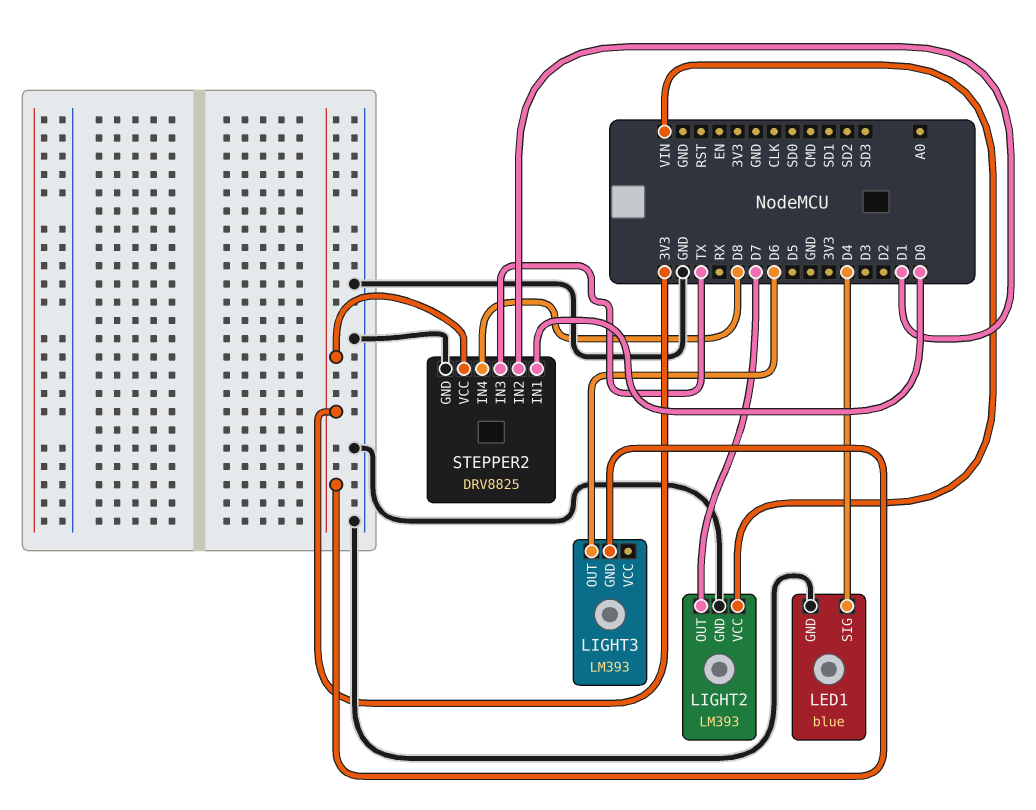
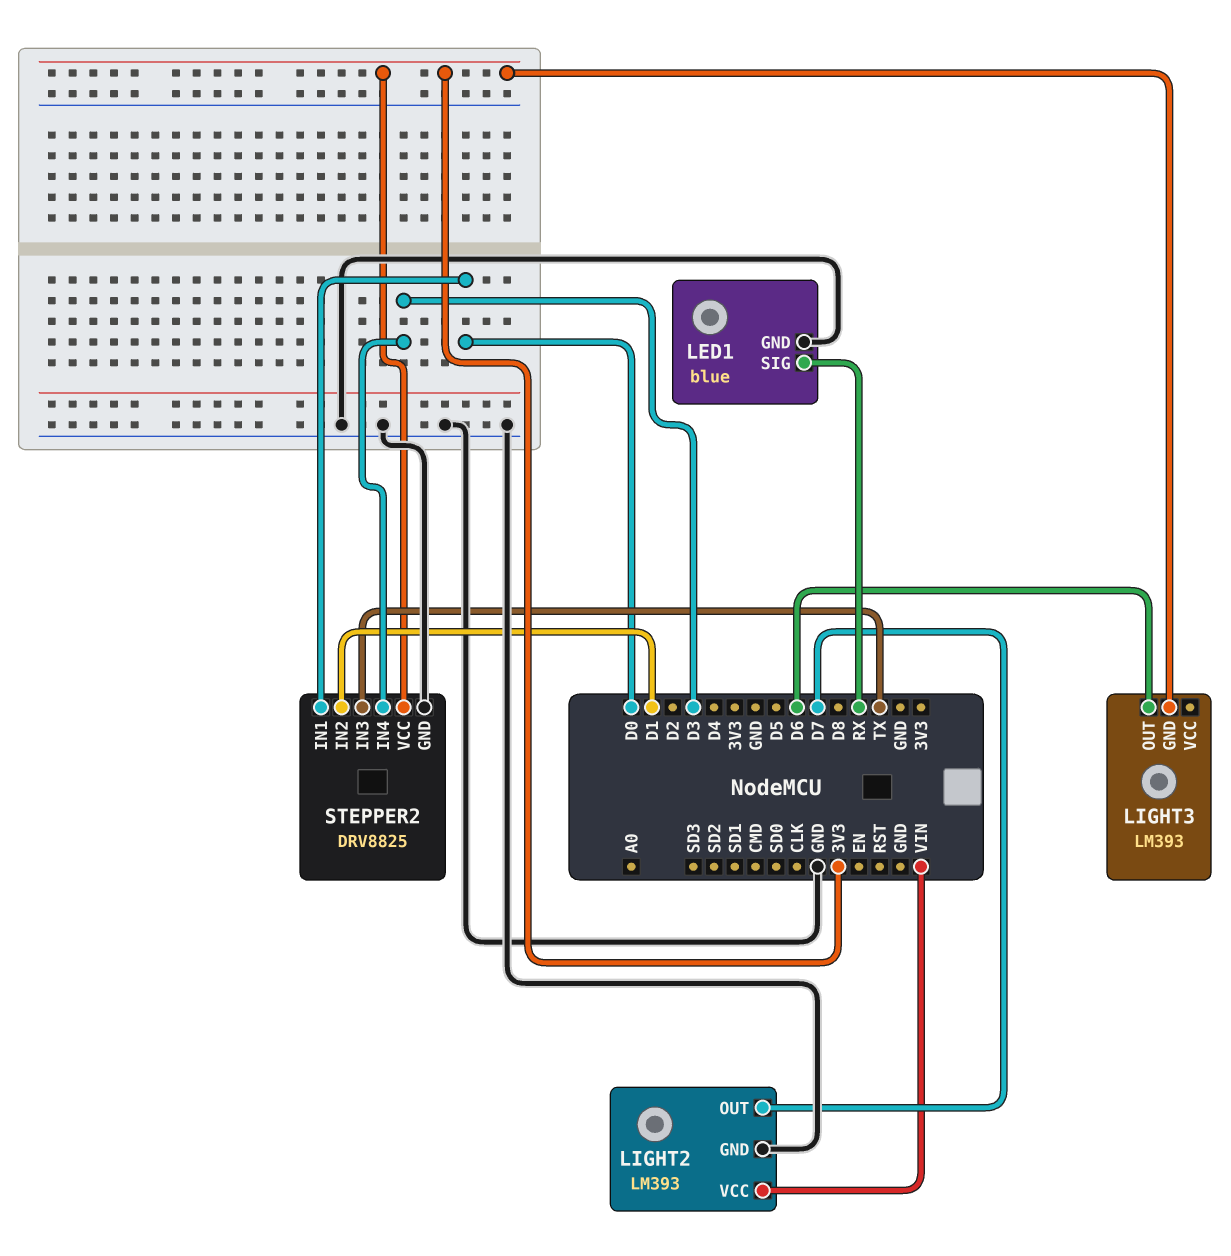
LED1 pin SIG: D4 -> RX
STEPPER2 pin IN4: D8 -> D3

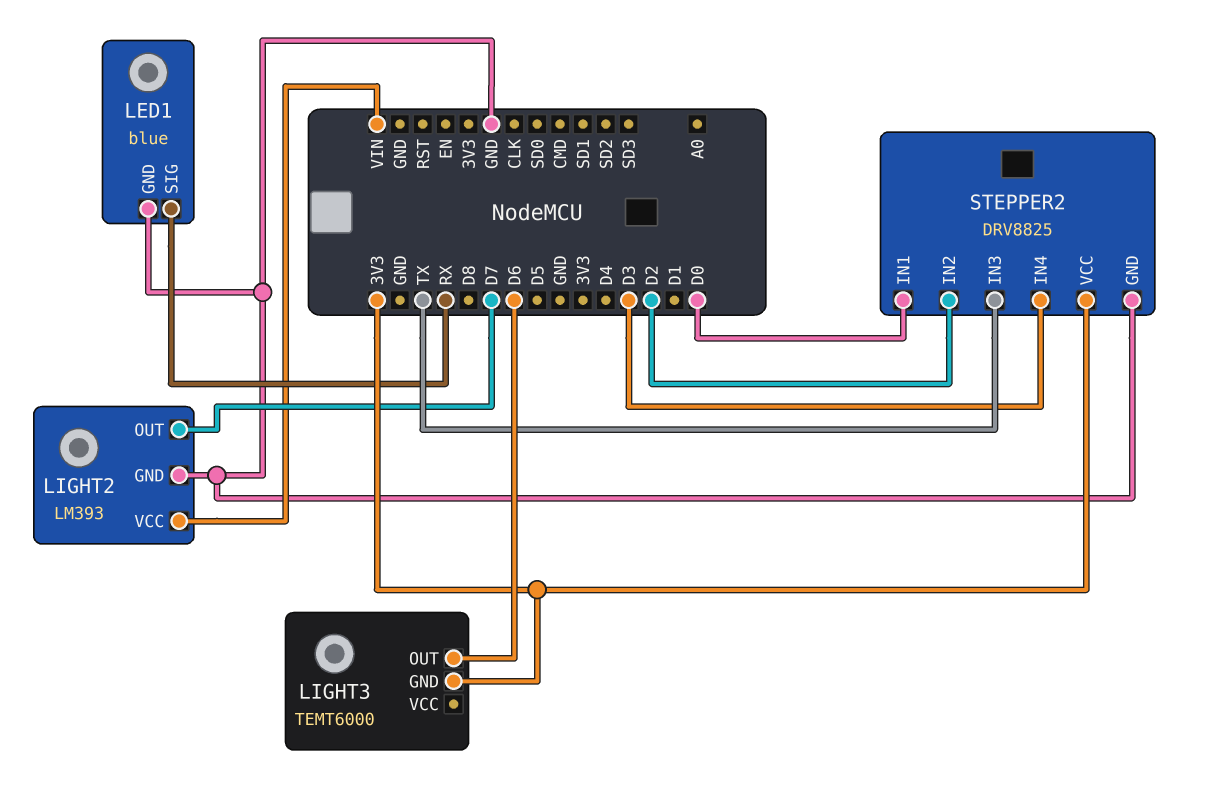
LIGHT3: LM393 -> TEMT6000
STEPPER2 pin IN2: D1 -> D2

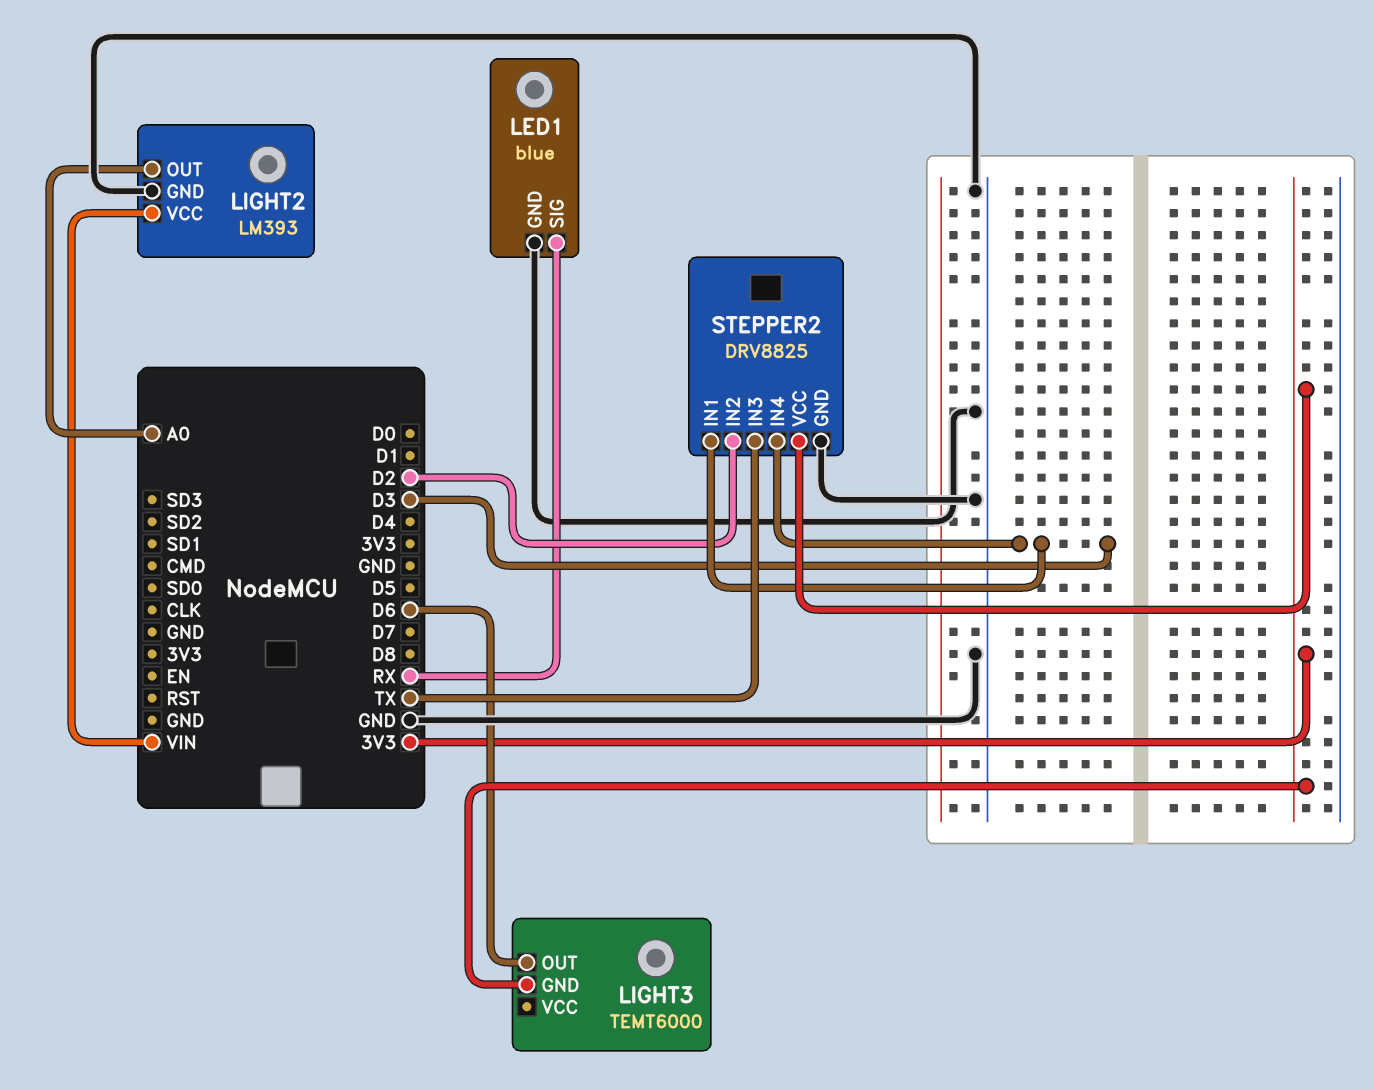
LIGHT2 pin OUT: D7 -> A0
STEPPER2 pin IN1: D0 -> D3

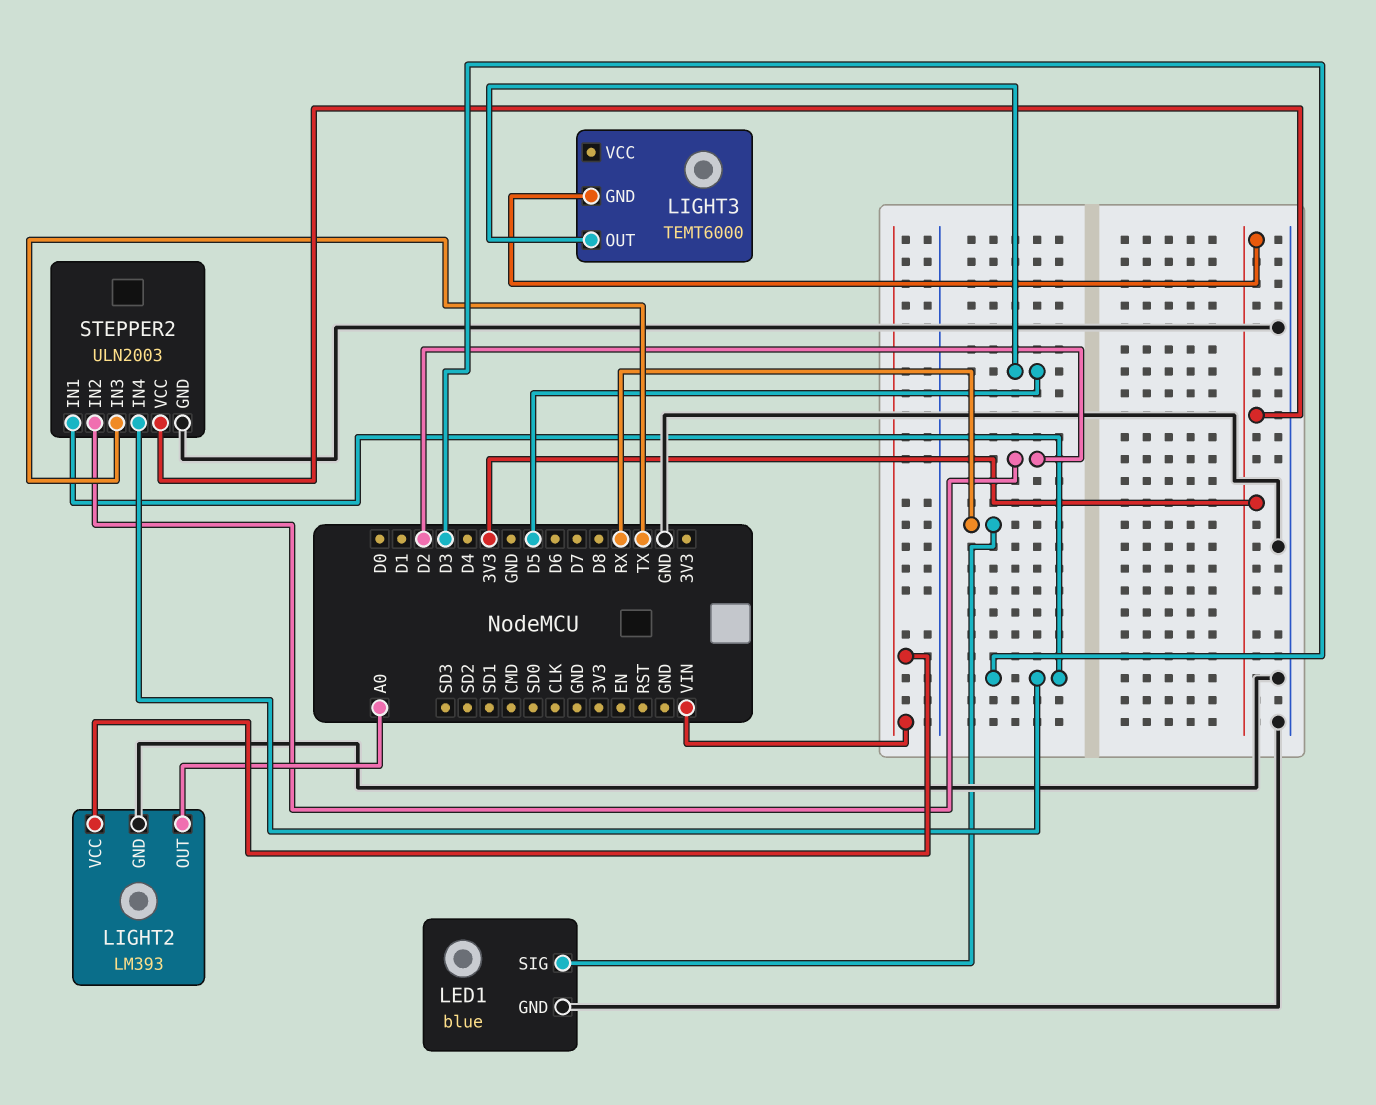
LIGHT3 pin OUT: D6 -> D5
STEPPER2: DRV8825 -> ULN2003

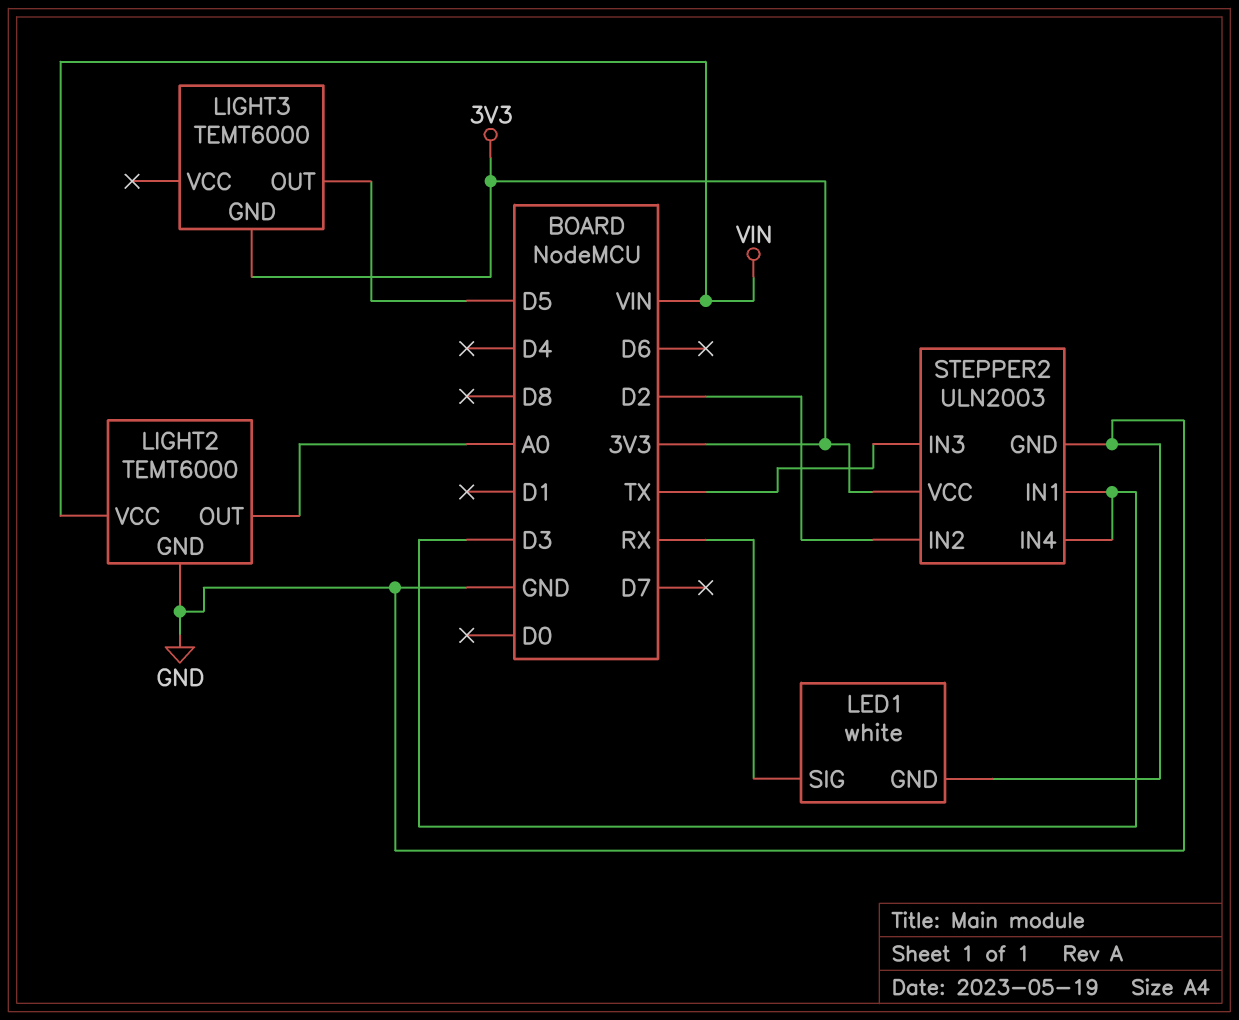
LED1: blue -> white
LIGHT2: LM393 -> TEMT6000

